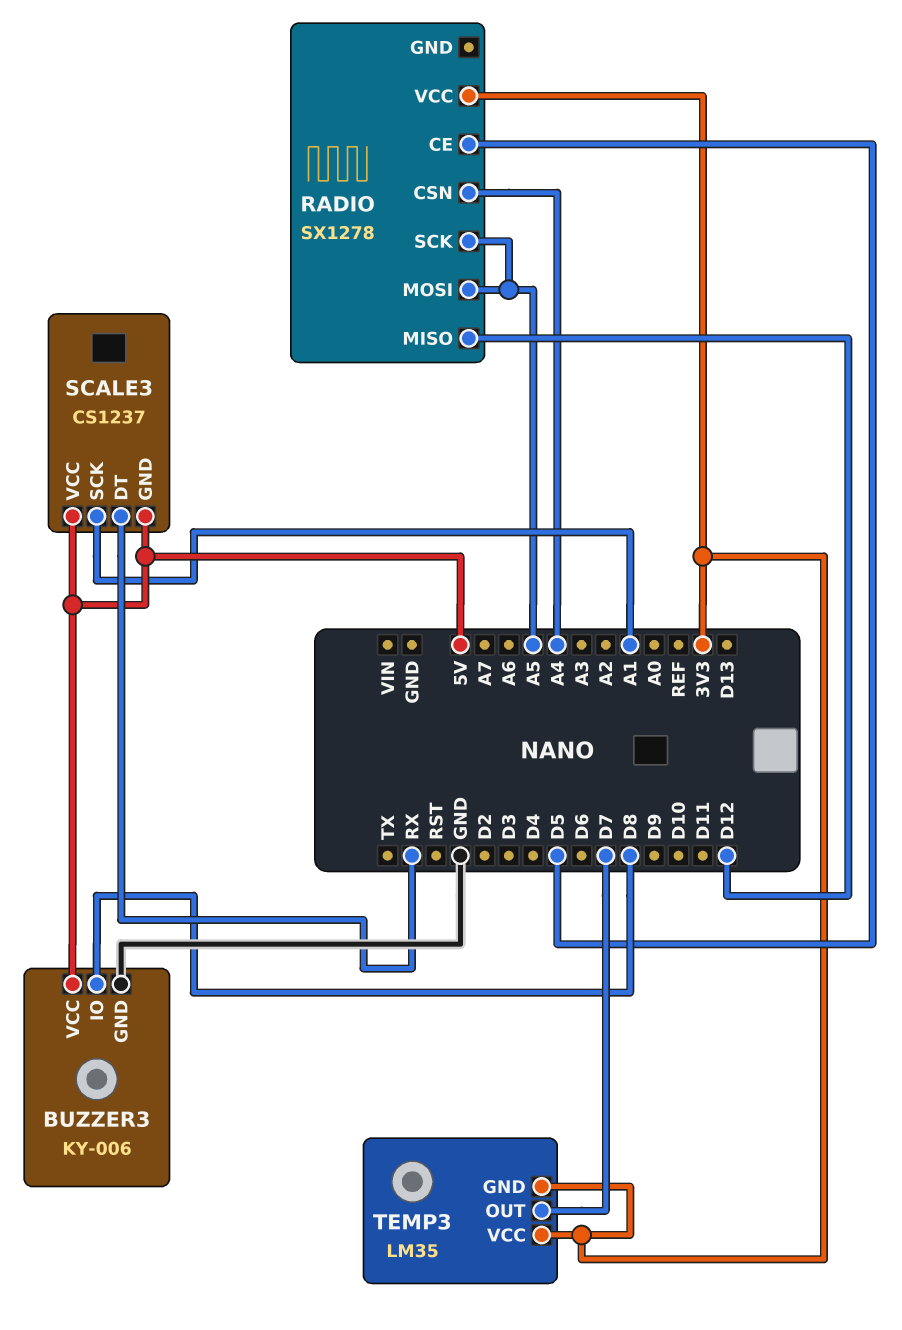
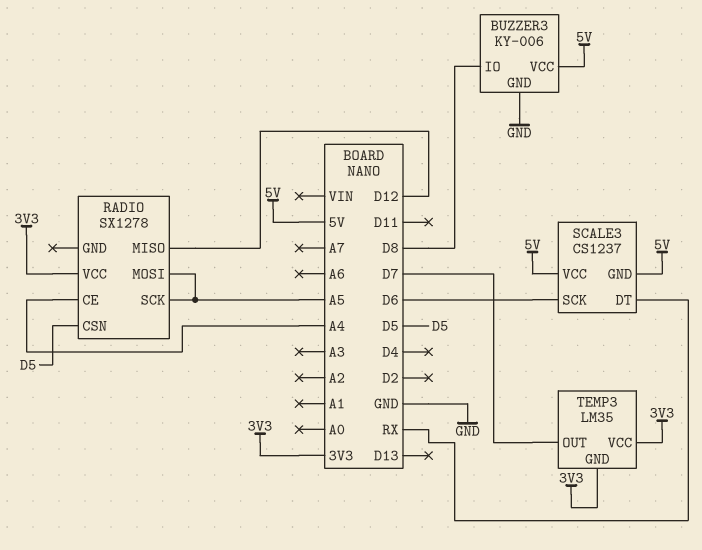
RADIO pin CE: D5 -> A4
RADIO pin CSN: A4 -> D5
SCALE3 pin SCK: A1 -> D6

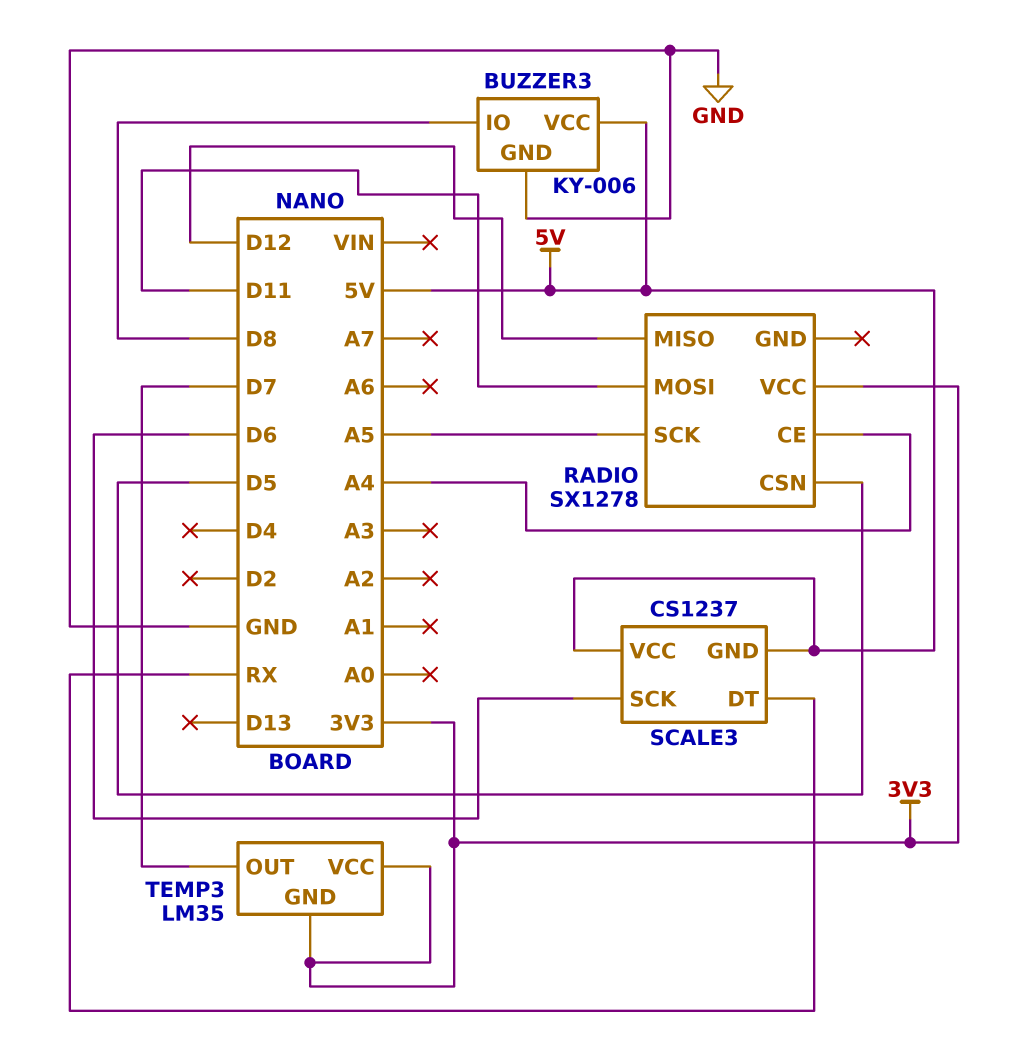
RADIO pin MOSI: A5 -> D11

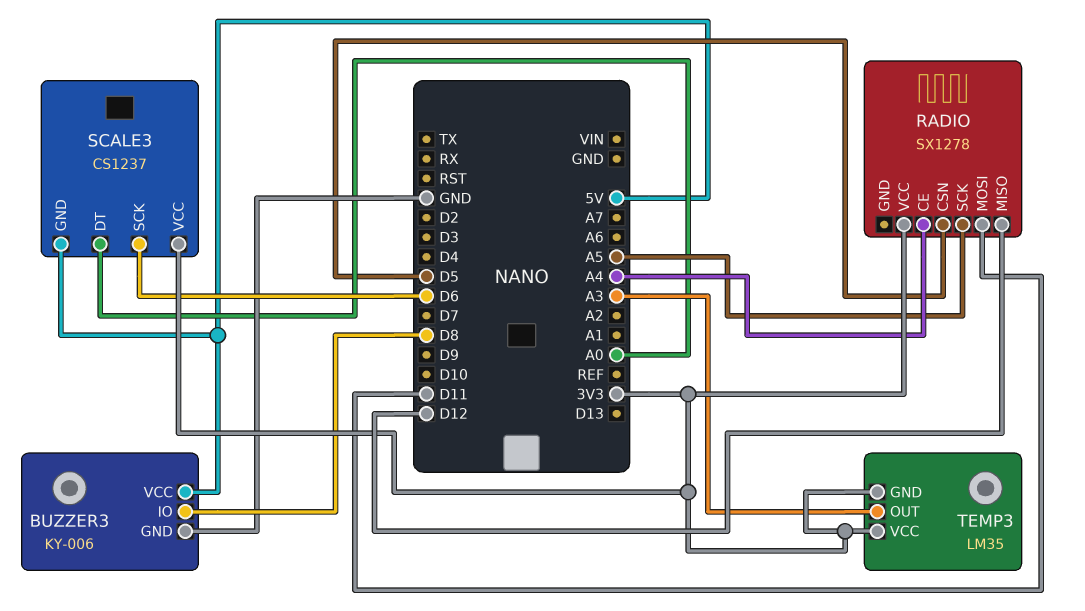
SCALE3 pin DT: RX -> A0
SCALE3 pin VCC: 5V -> 3V3
TEMP3 pin OUT: D7 -> A3

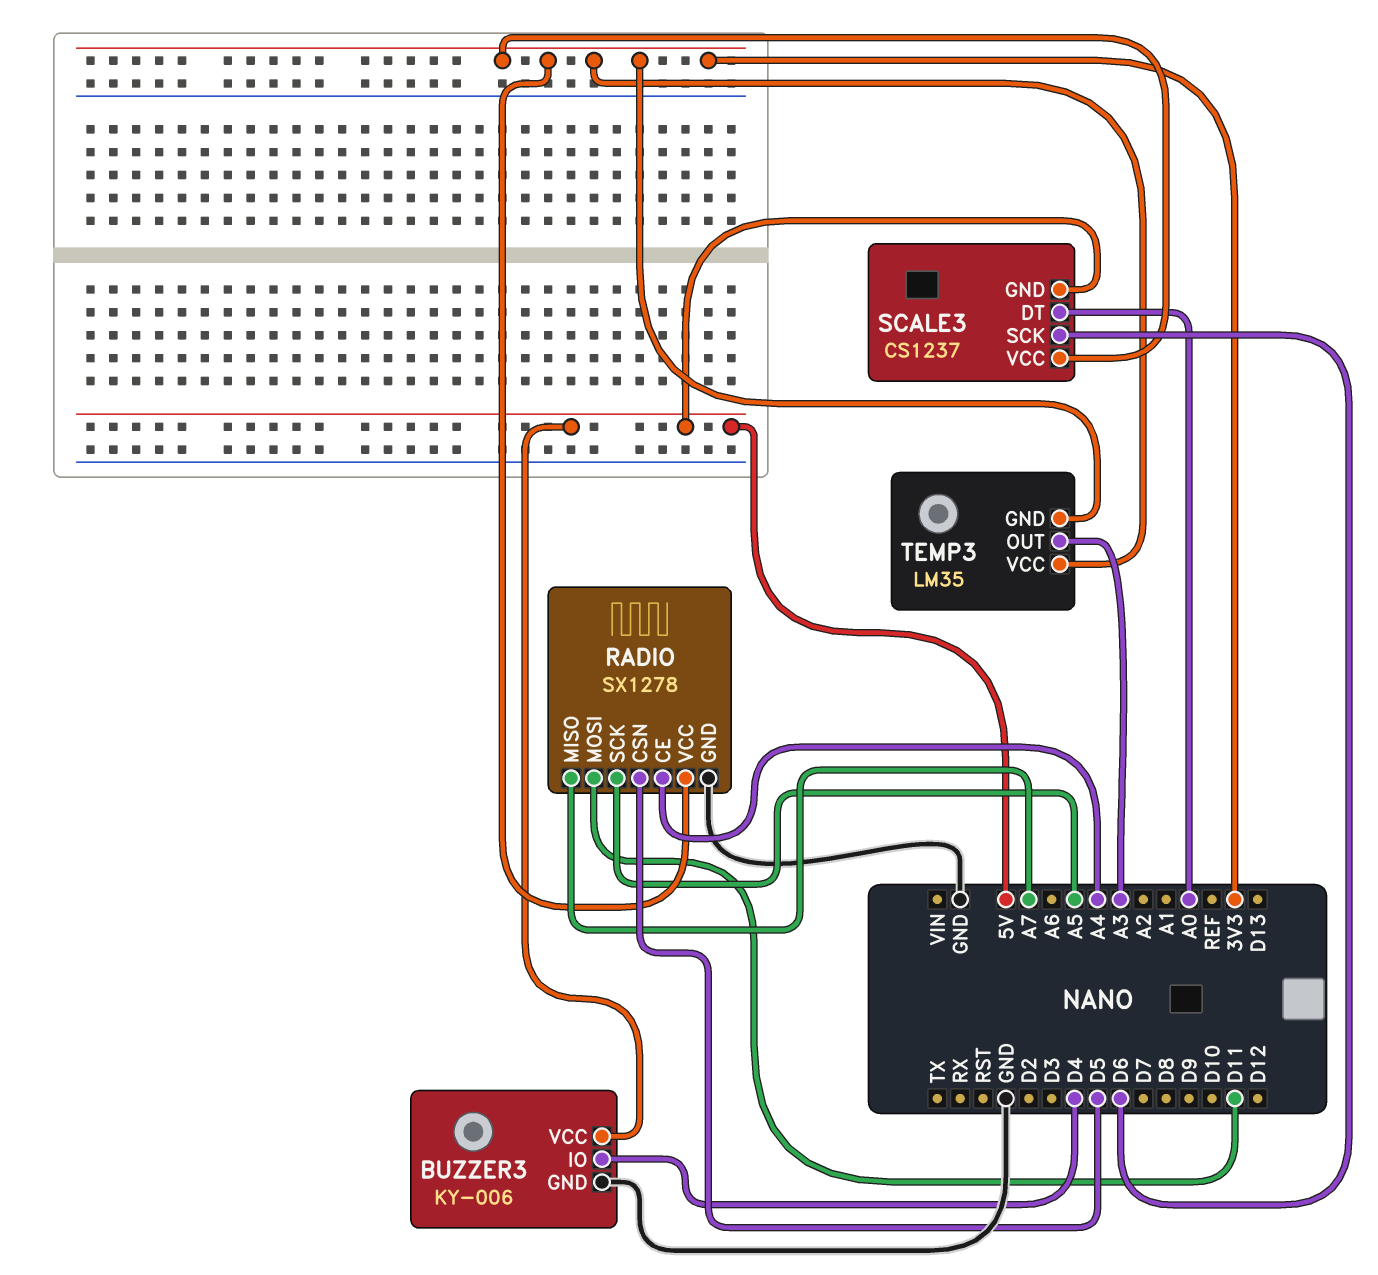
BUZZER3 pin IO: D8 -> D4
RADIO pin GND: none -> GND
RADIO pin MISO: D12 -> A7

